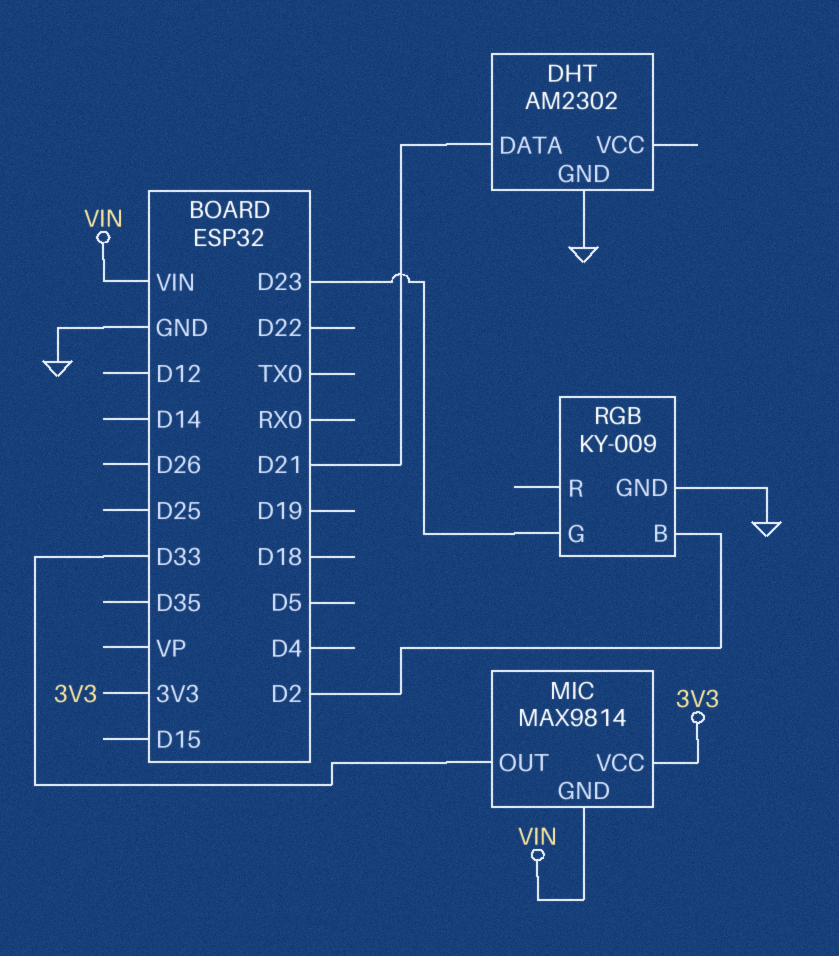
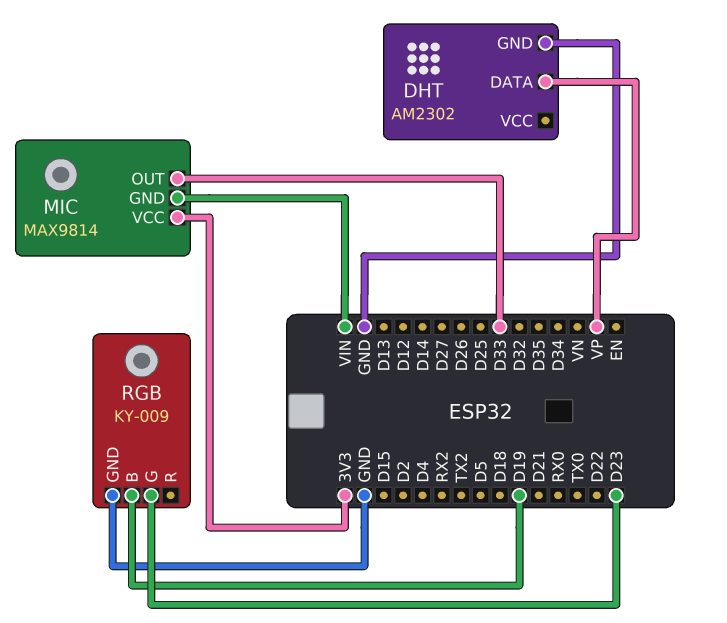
DHT pin DATA: D21 -> VP
RGB pin B: D2 -> D19

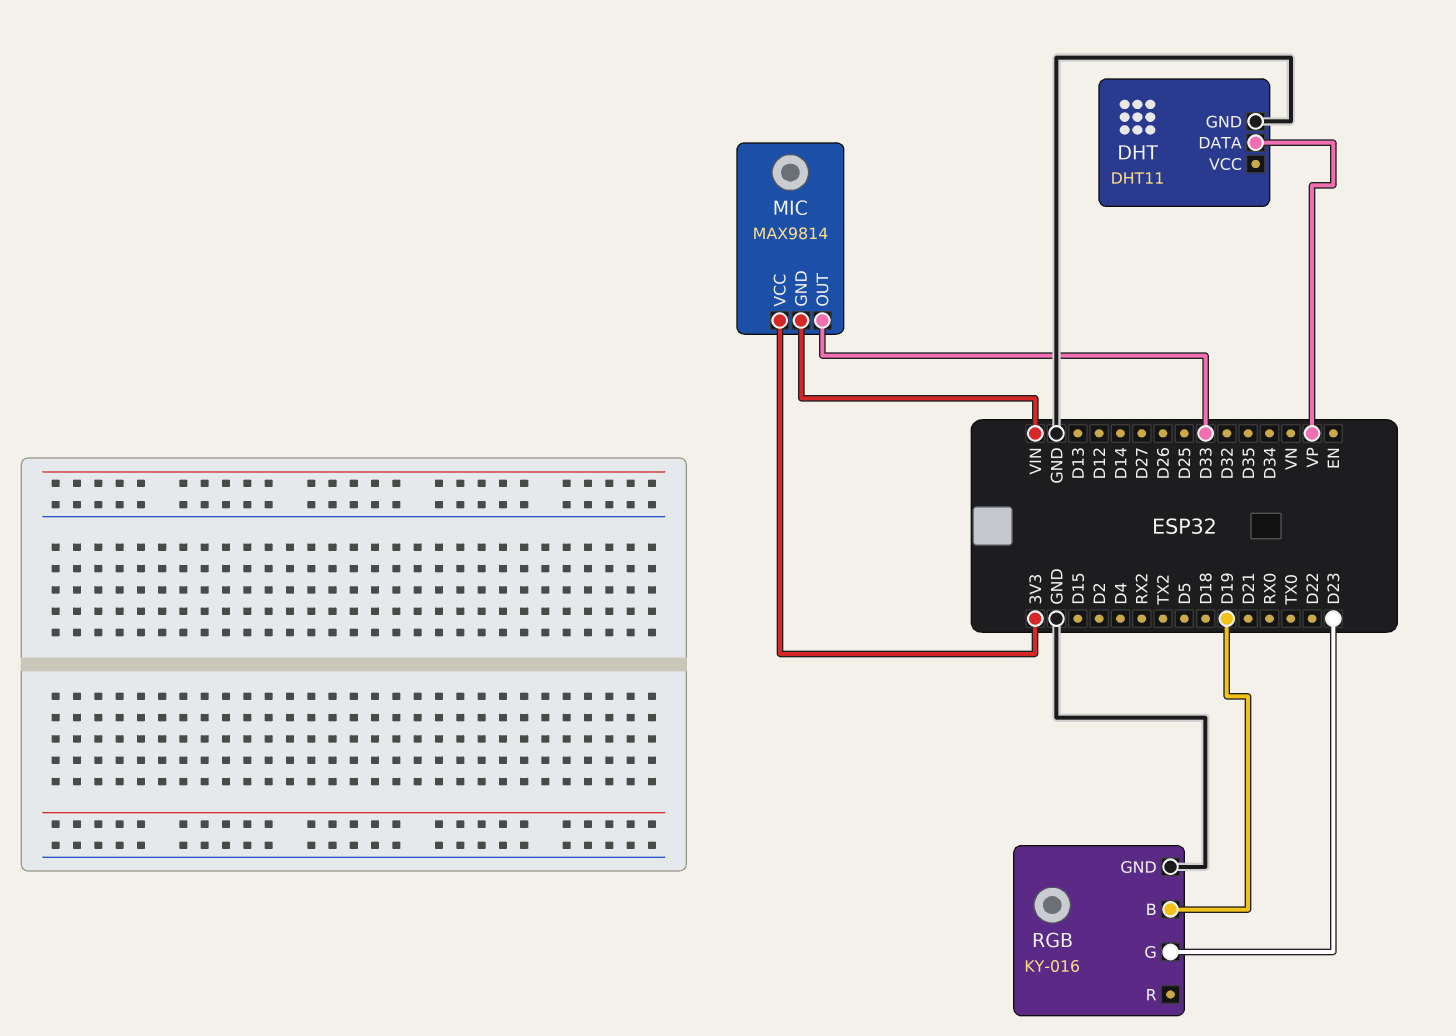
DHT: AM2302 -> DHT11
RGB: KY-009 -> KY-016

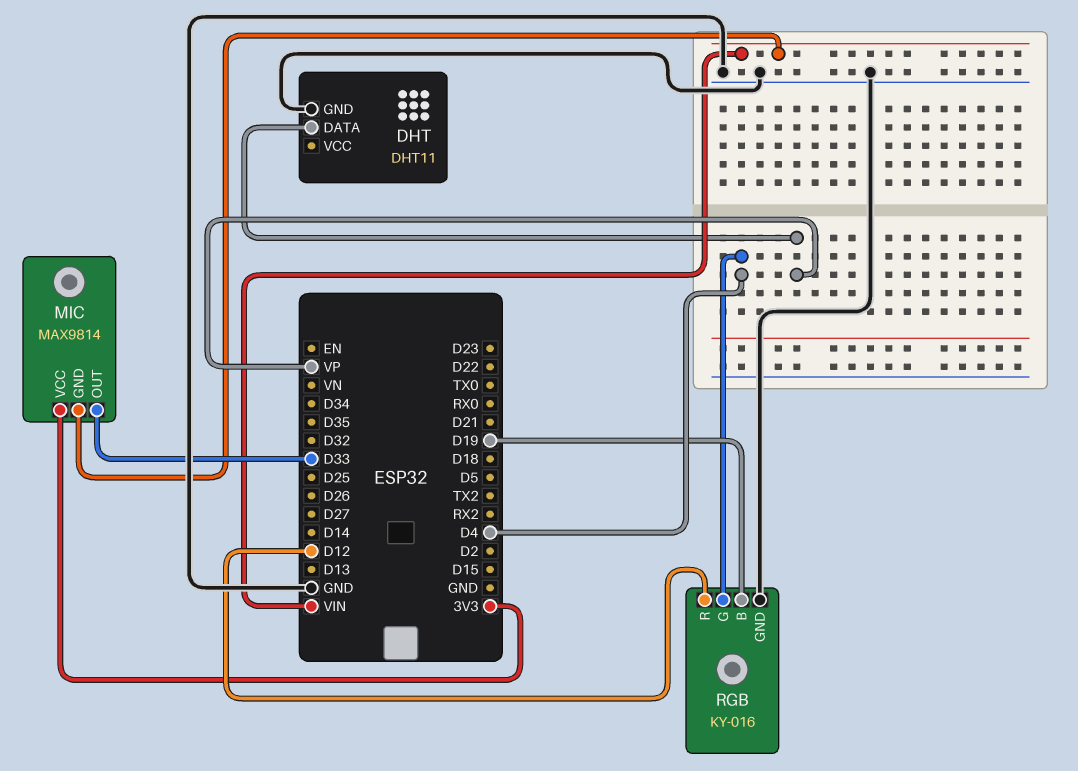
RGB pin G: D23 -> D4
RGB pin R: none -> D12

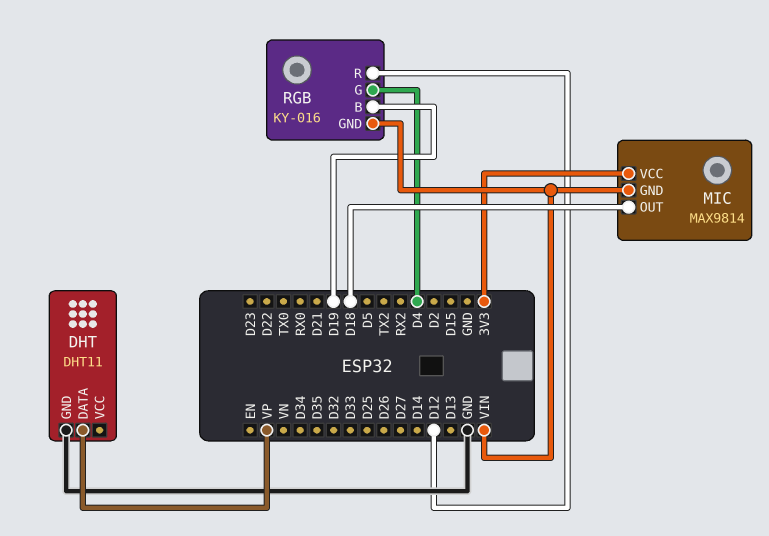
MIC pin OUT: D33 -> D18
RGB pin GND: GND -> VIN

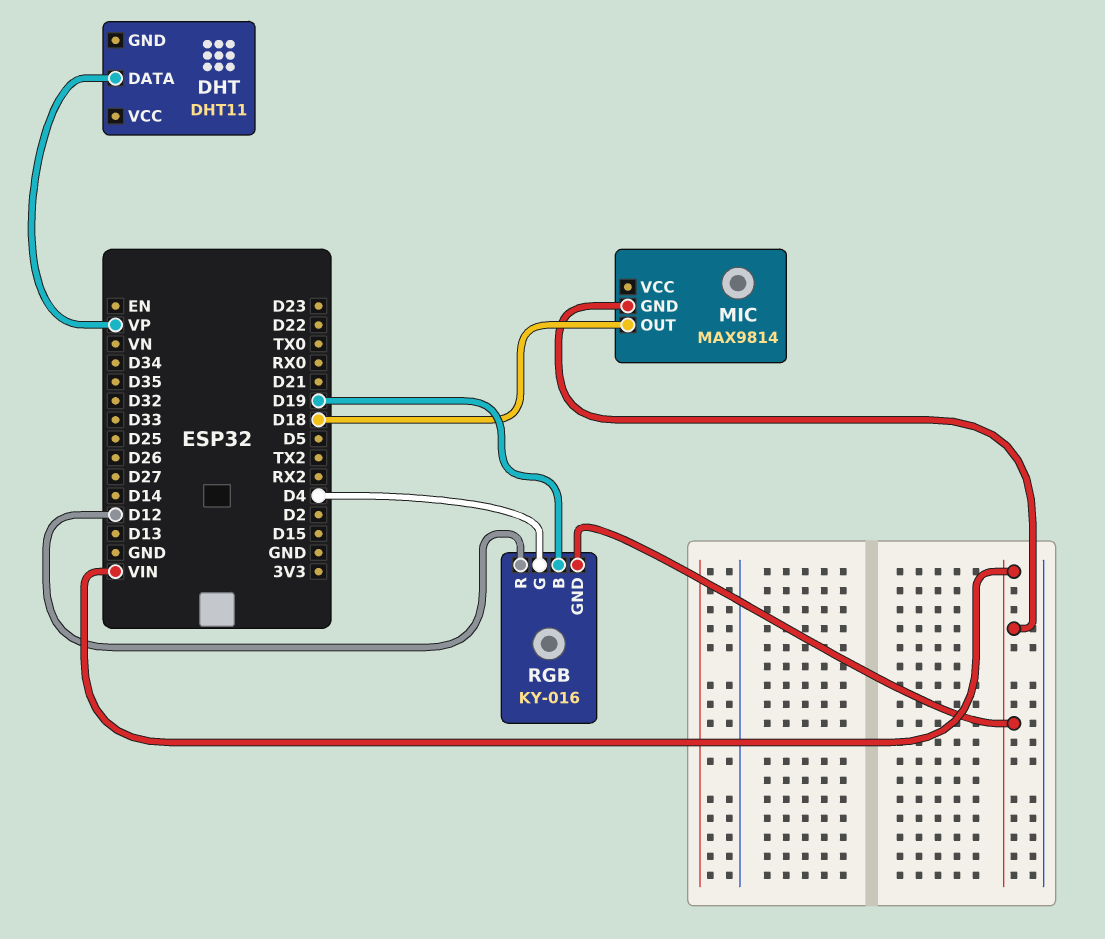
DHT pin GND: GND -> none
MIC pin VCC: 3V3 -> none

